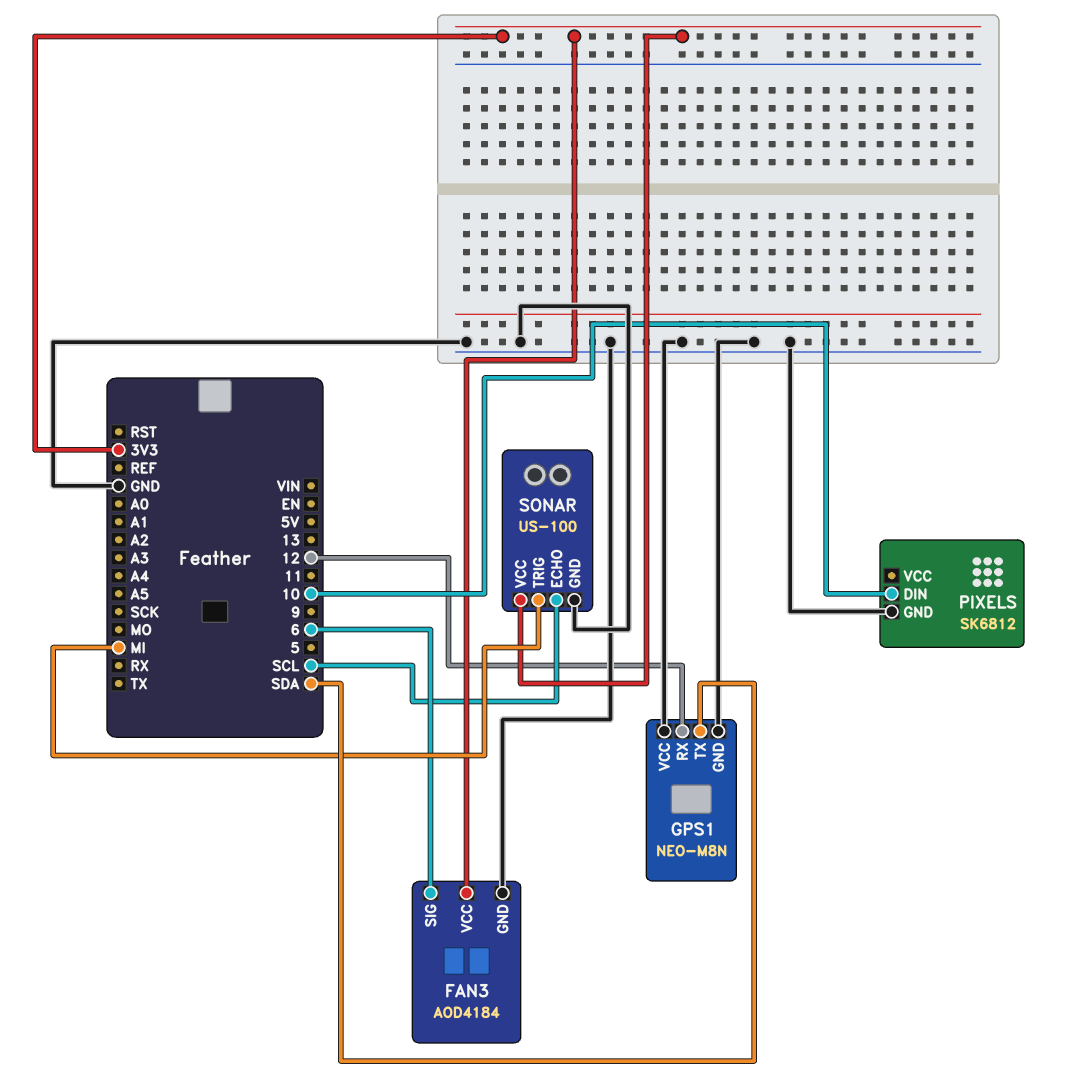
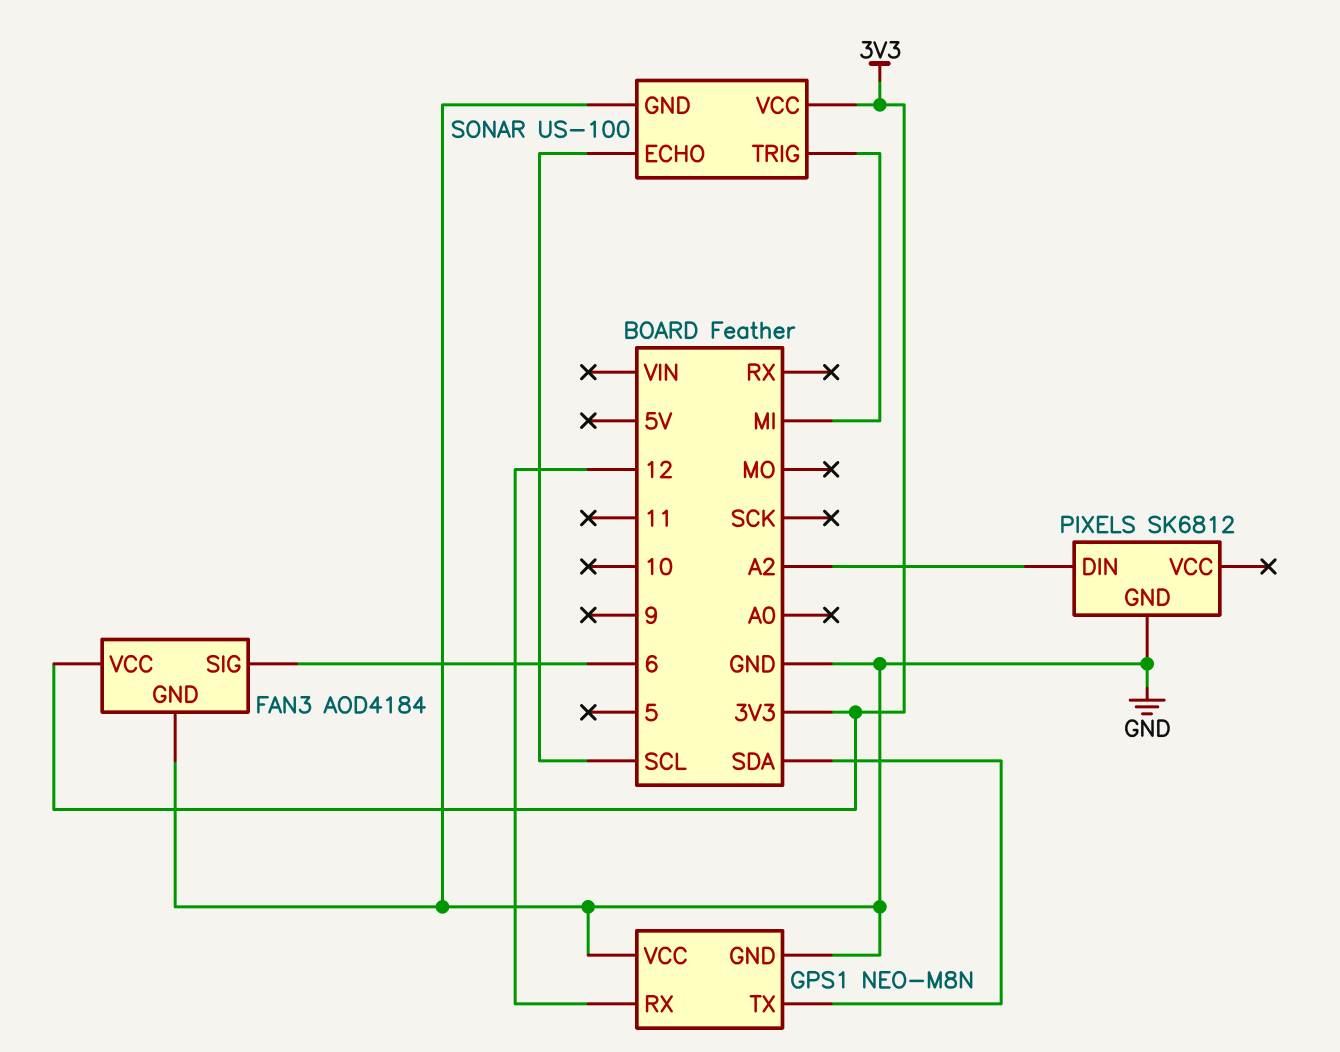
PIXELS pin DIN: 10 -> A2

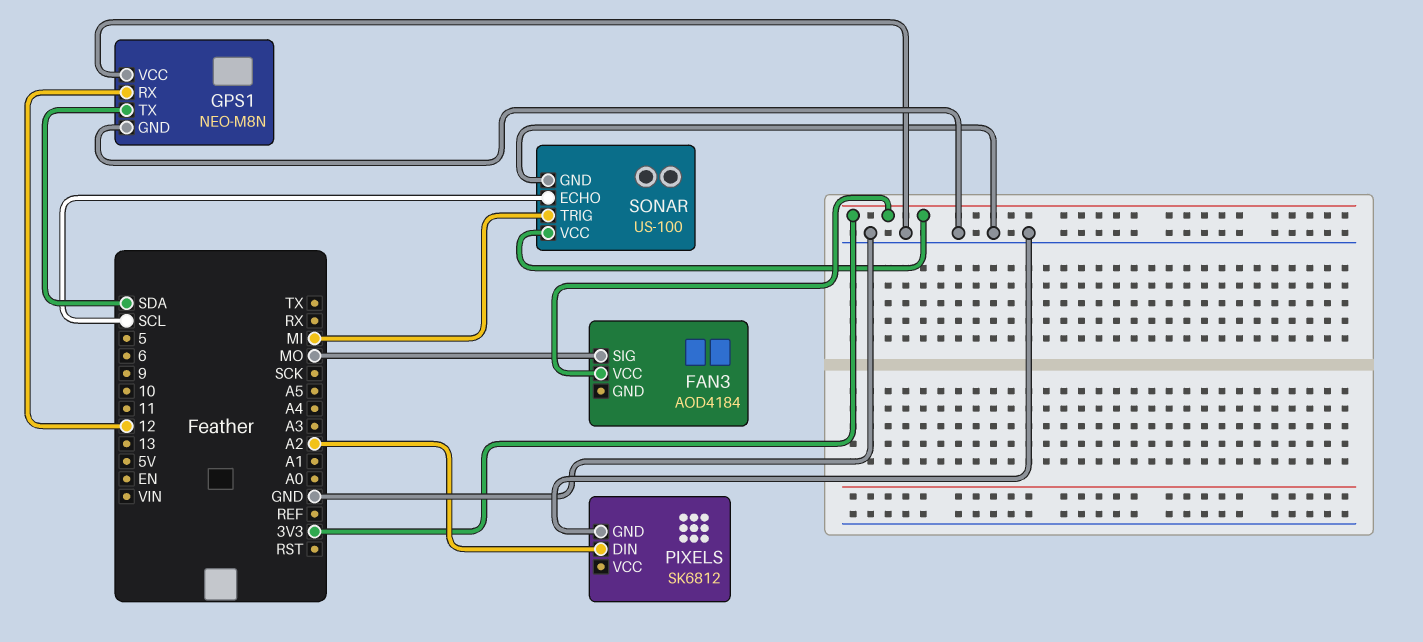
FAN3 pin GND: GND -> none
FAN3 pin SIG: 6 -> MO

